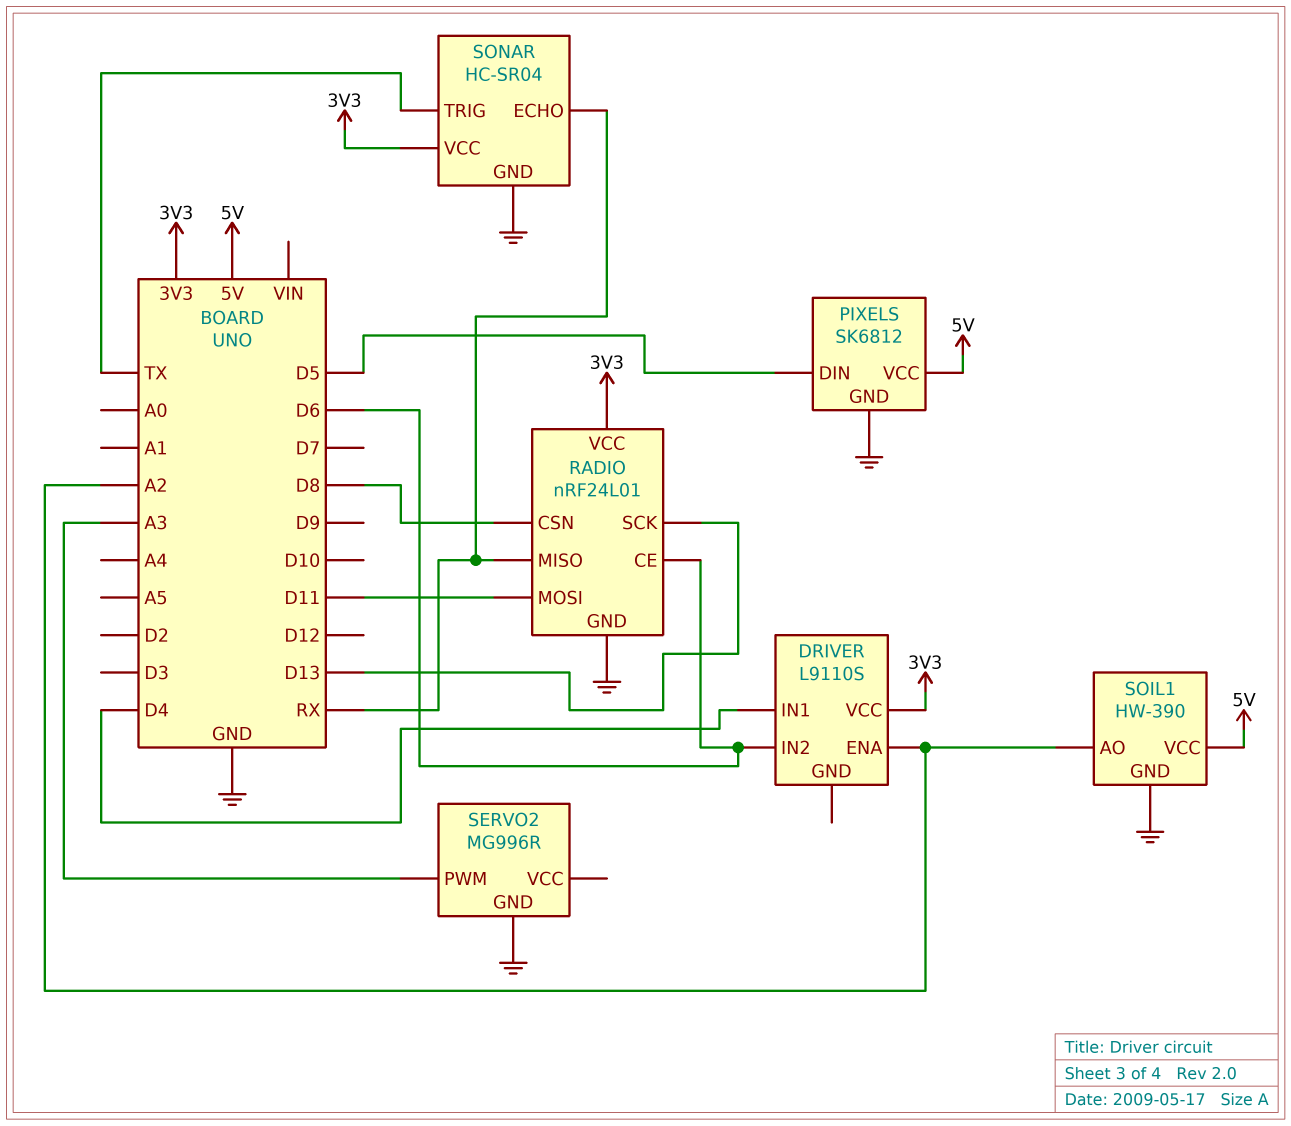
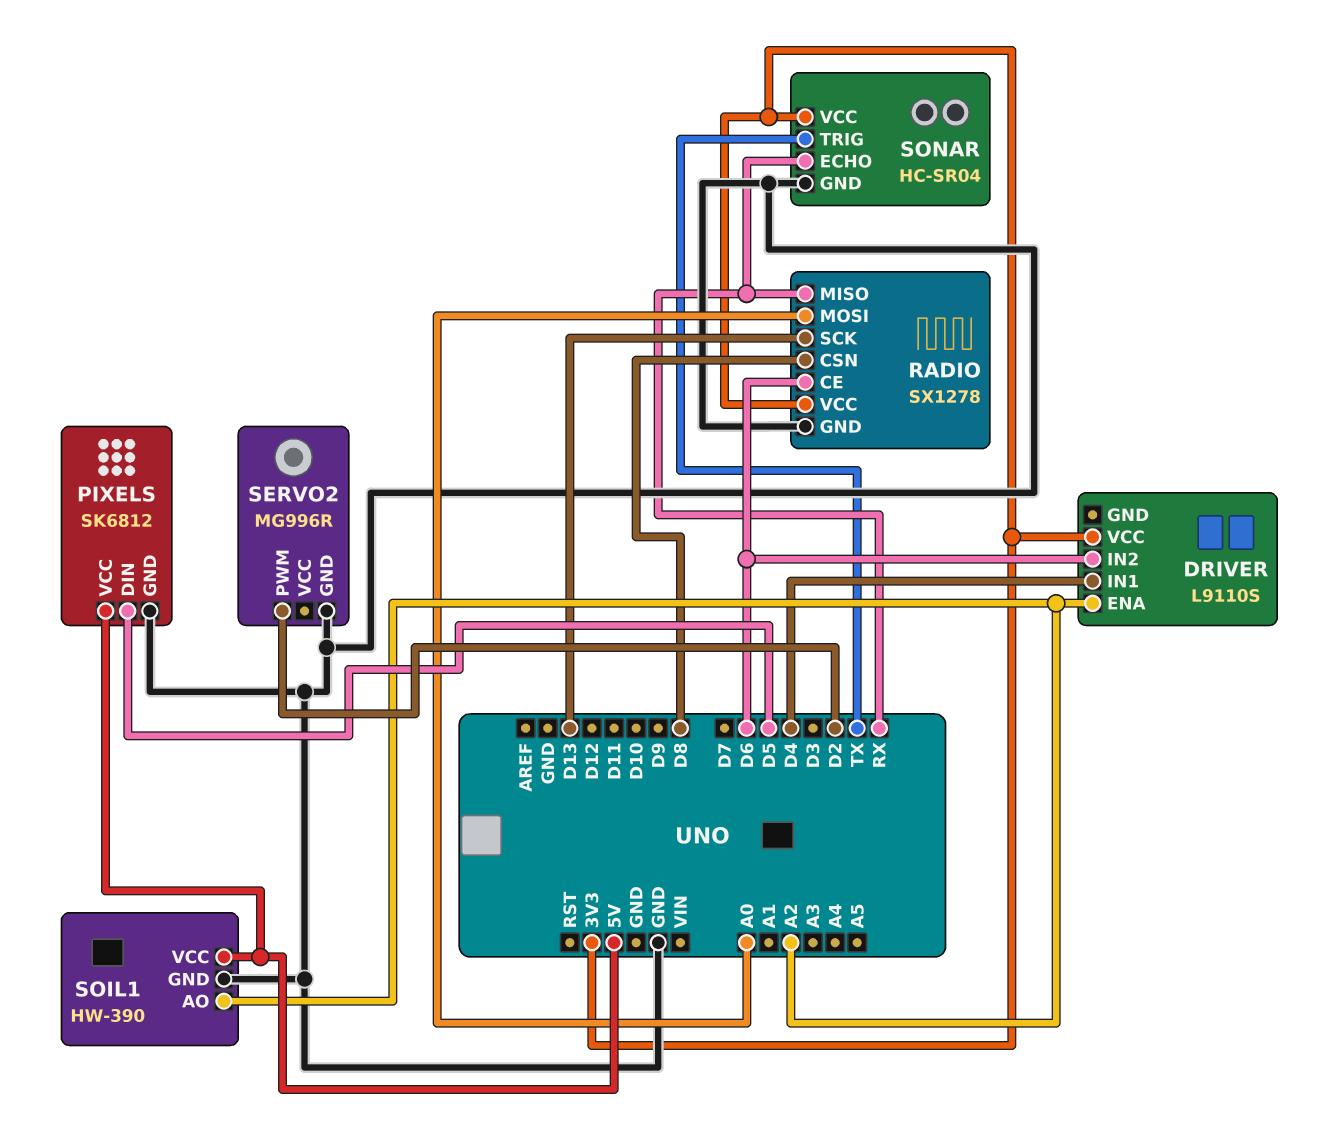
RADIO: nRF24L01 -> SX1278
RADIO pin MOSI: D11 -> A0
SERVO2 pin PWM: A3 -> D2

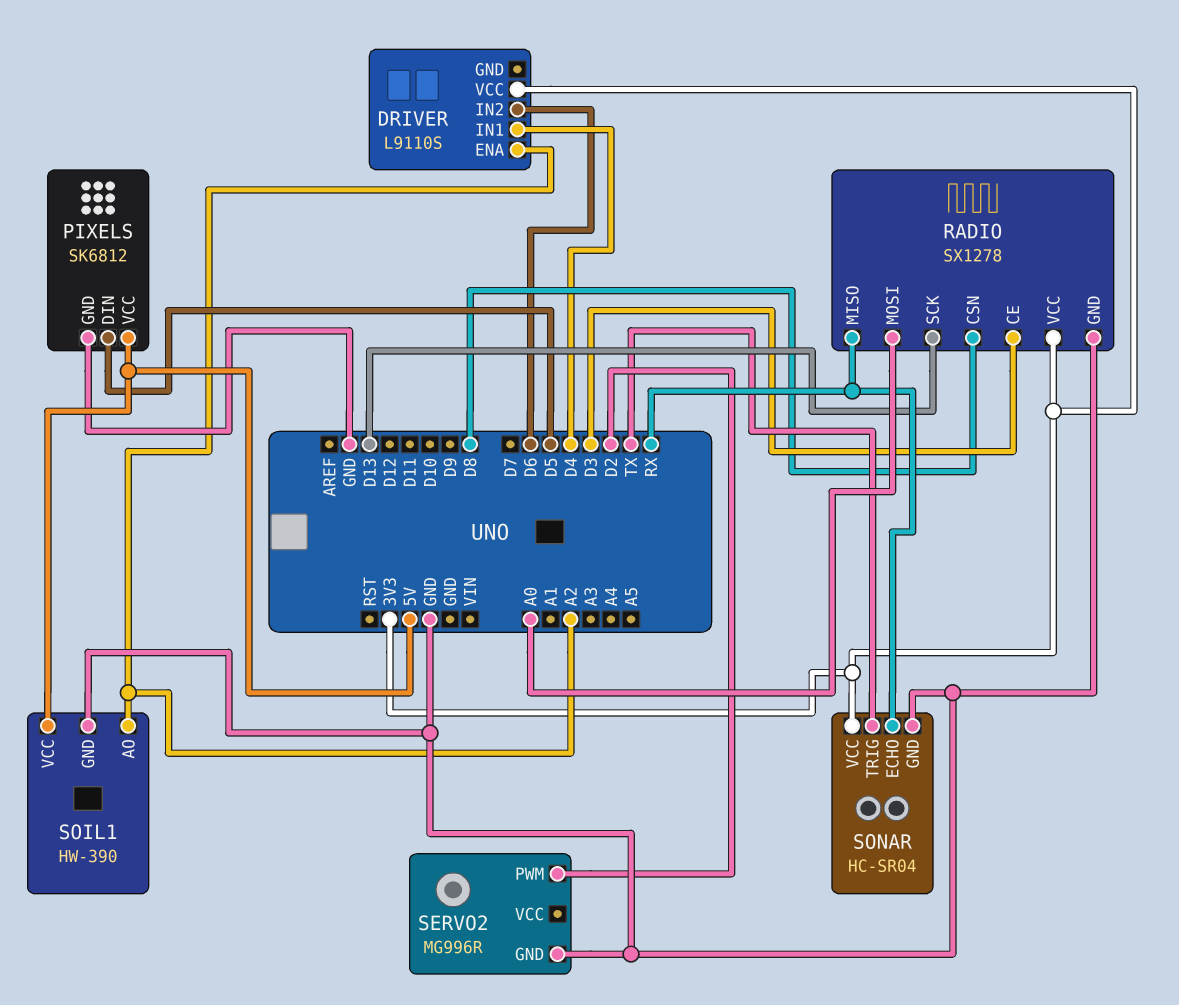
RADIO pin CE: D6 -> D3

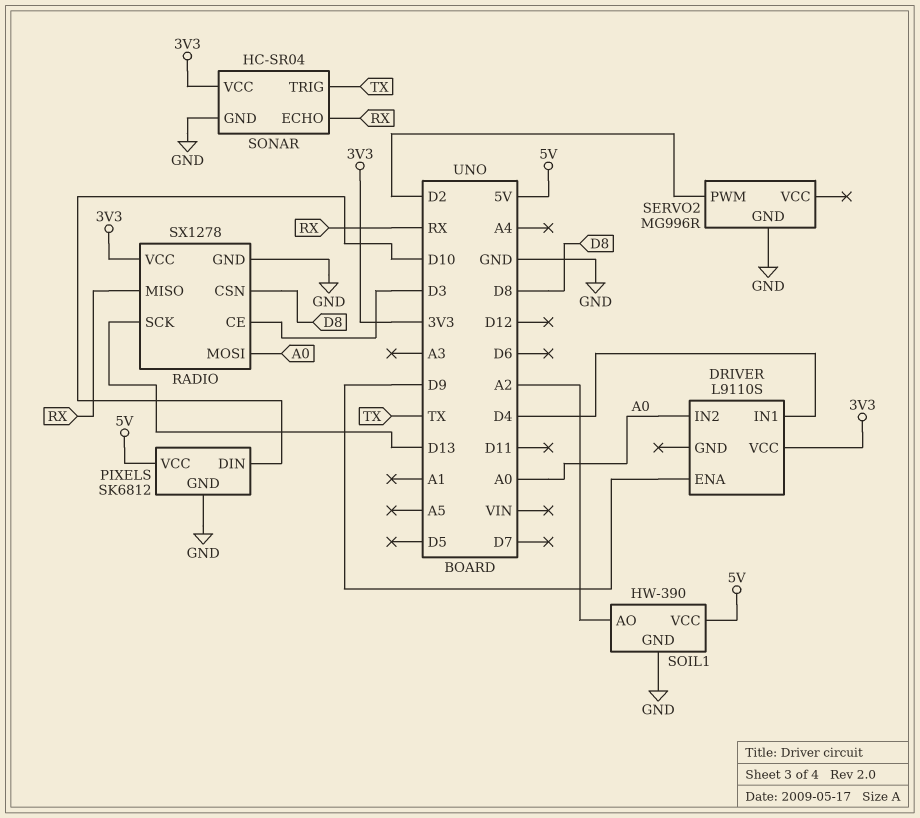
DRIVER pin ENA: A2 -> D9
DRIVER pin IN2: D6 -> A0
PIXELS pin DIN: D5 -> D10

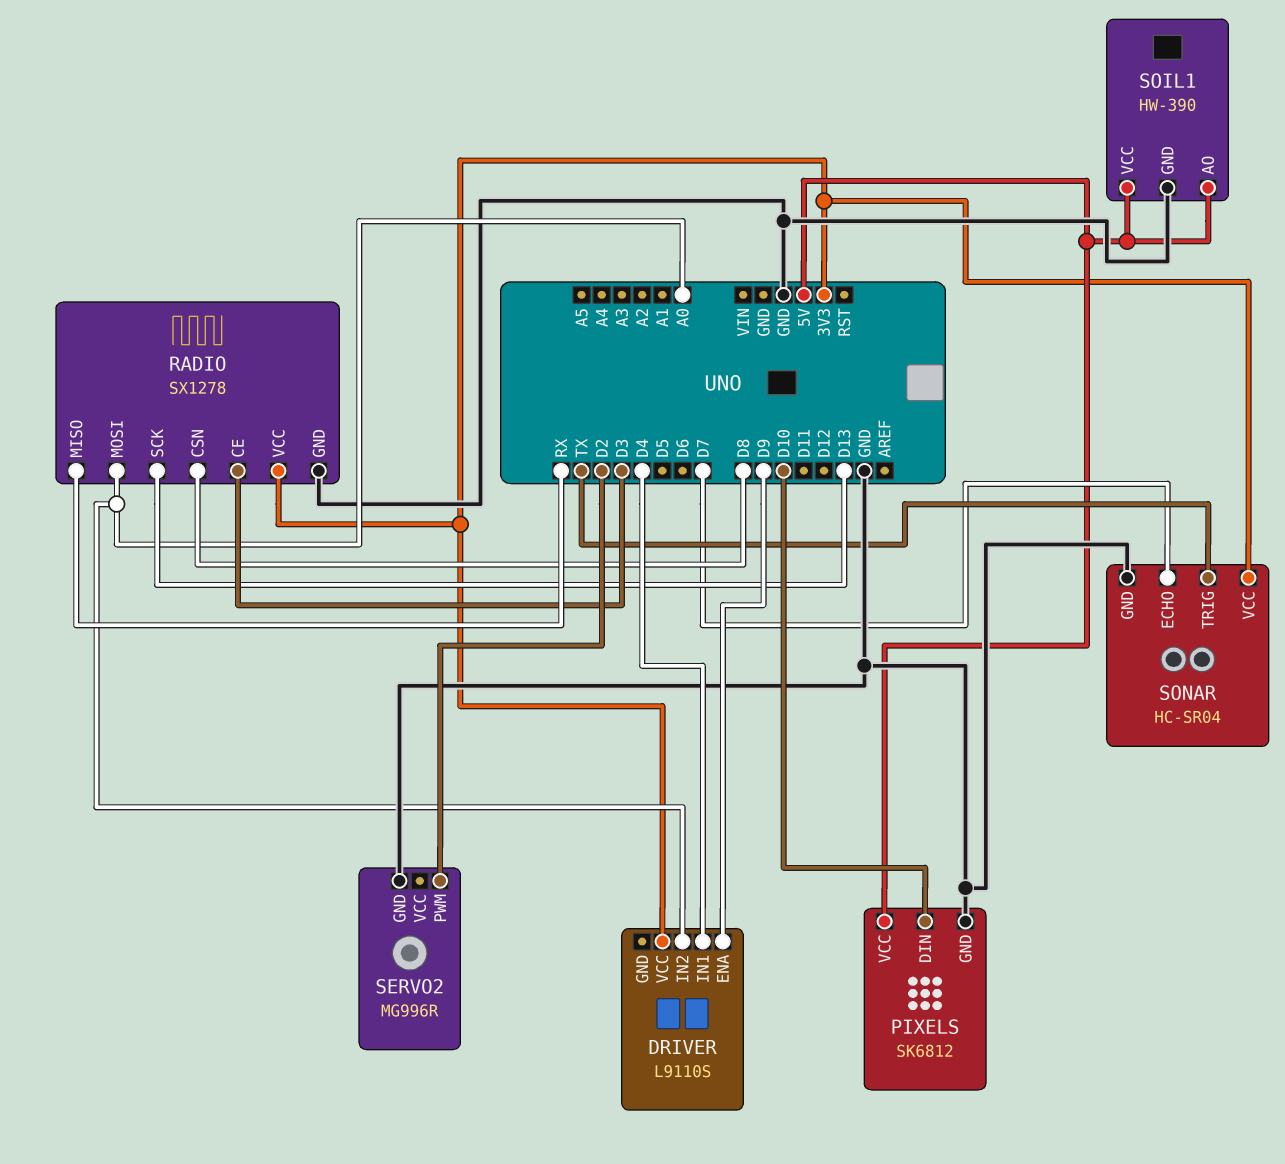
SOIL1 pin AO: A2 -> 5V
SONAR pin ECHO: RX -> D7

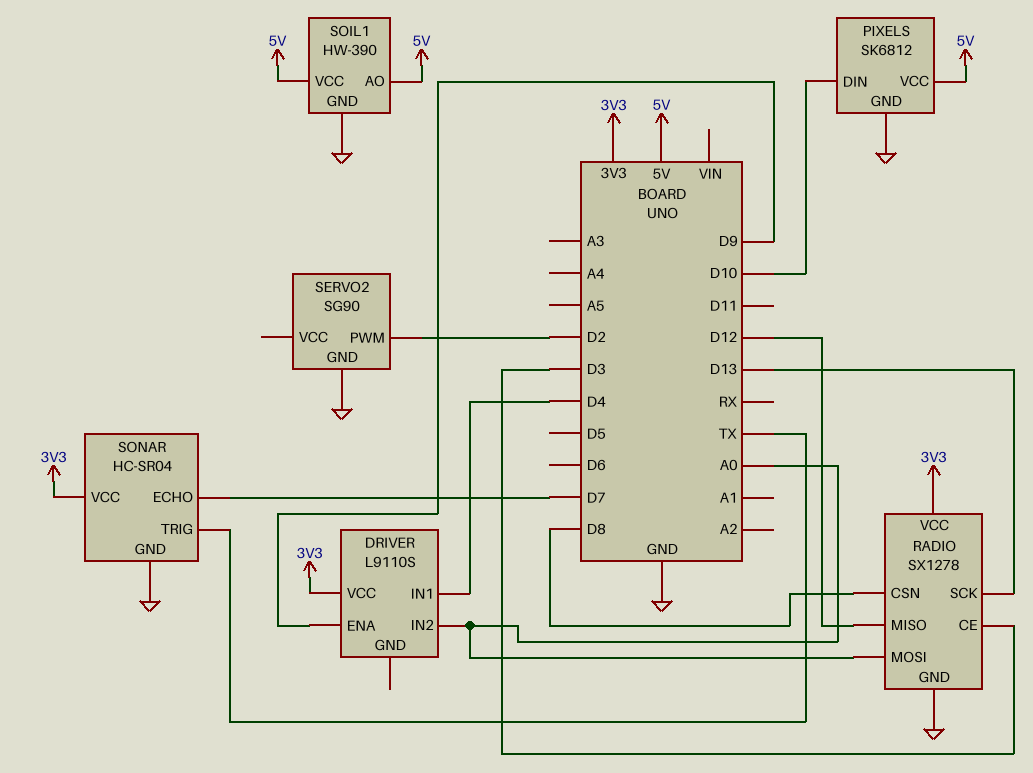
RADIO pin MISO: RX -> D12
SERVO2: MG996R -> SG90

